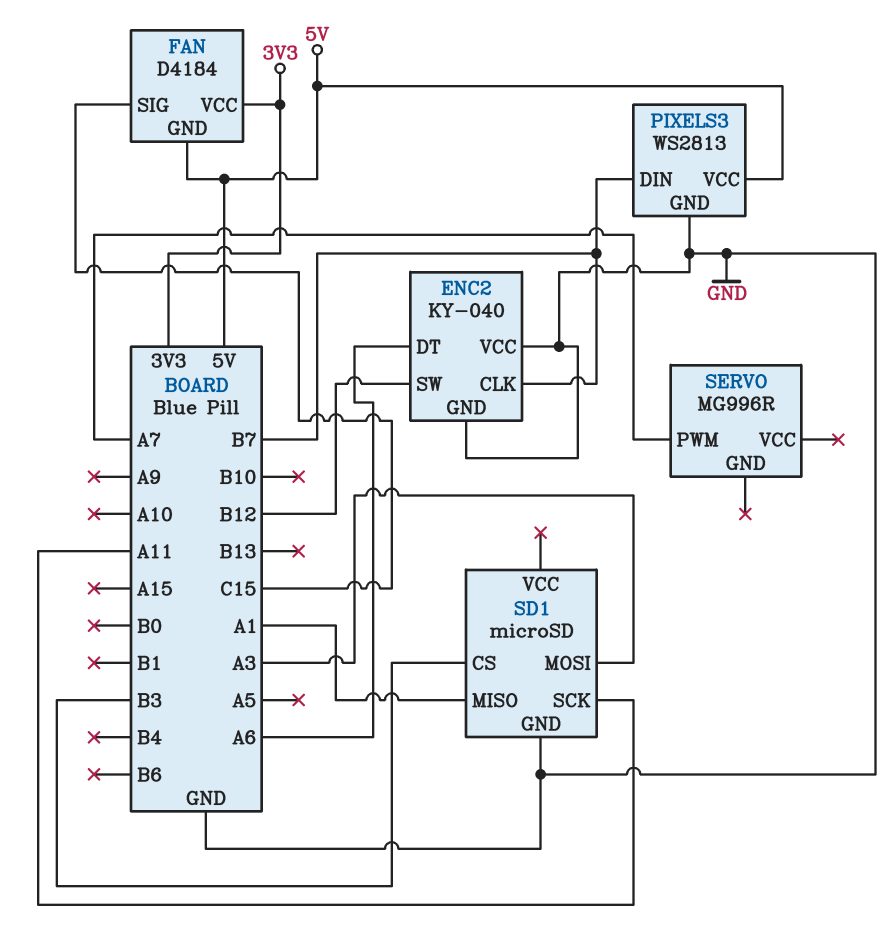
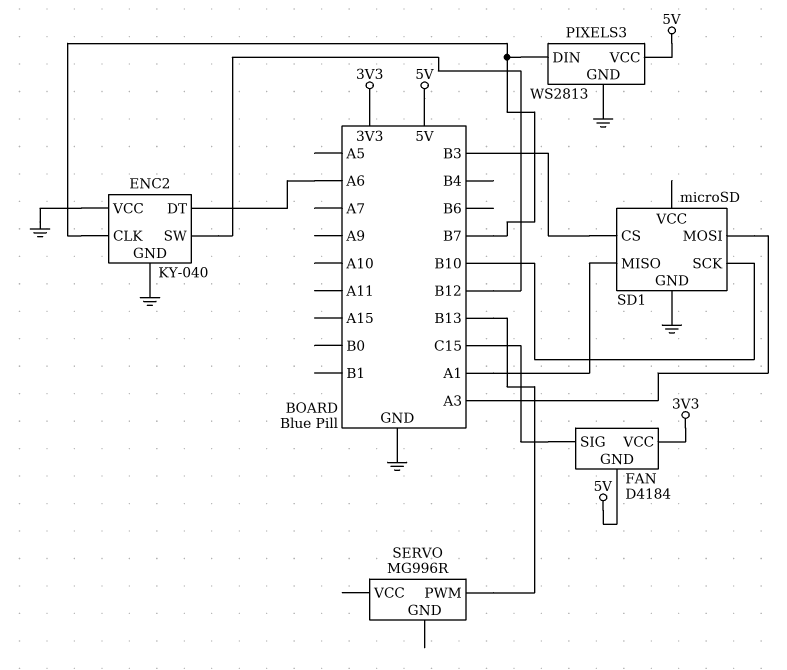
SD1 pin SCK: A11 -> B10
SERVO pin PWM: A7 -> B13

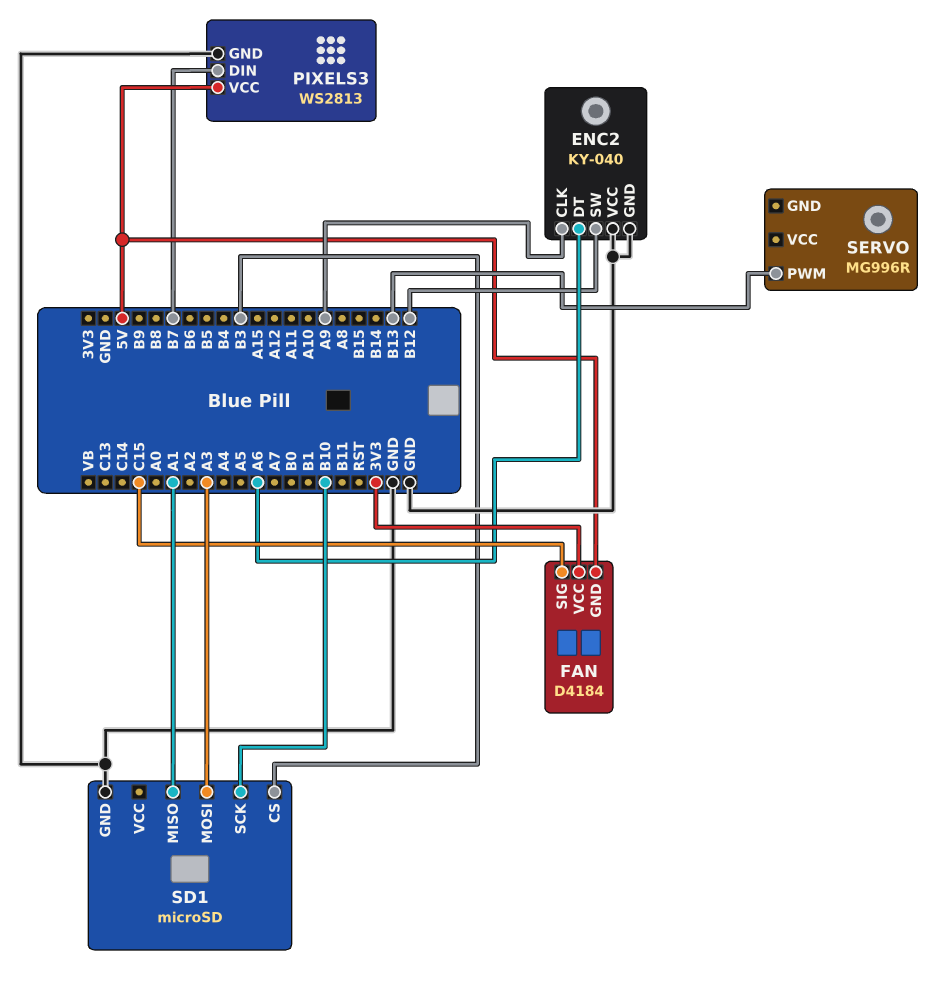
ENC2 pin CLK: B7 -> A9

